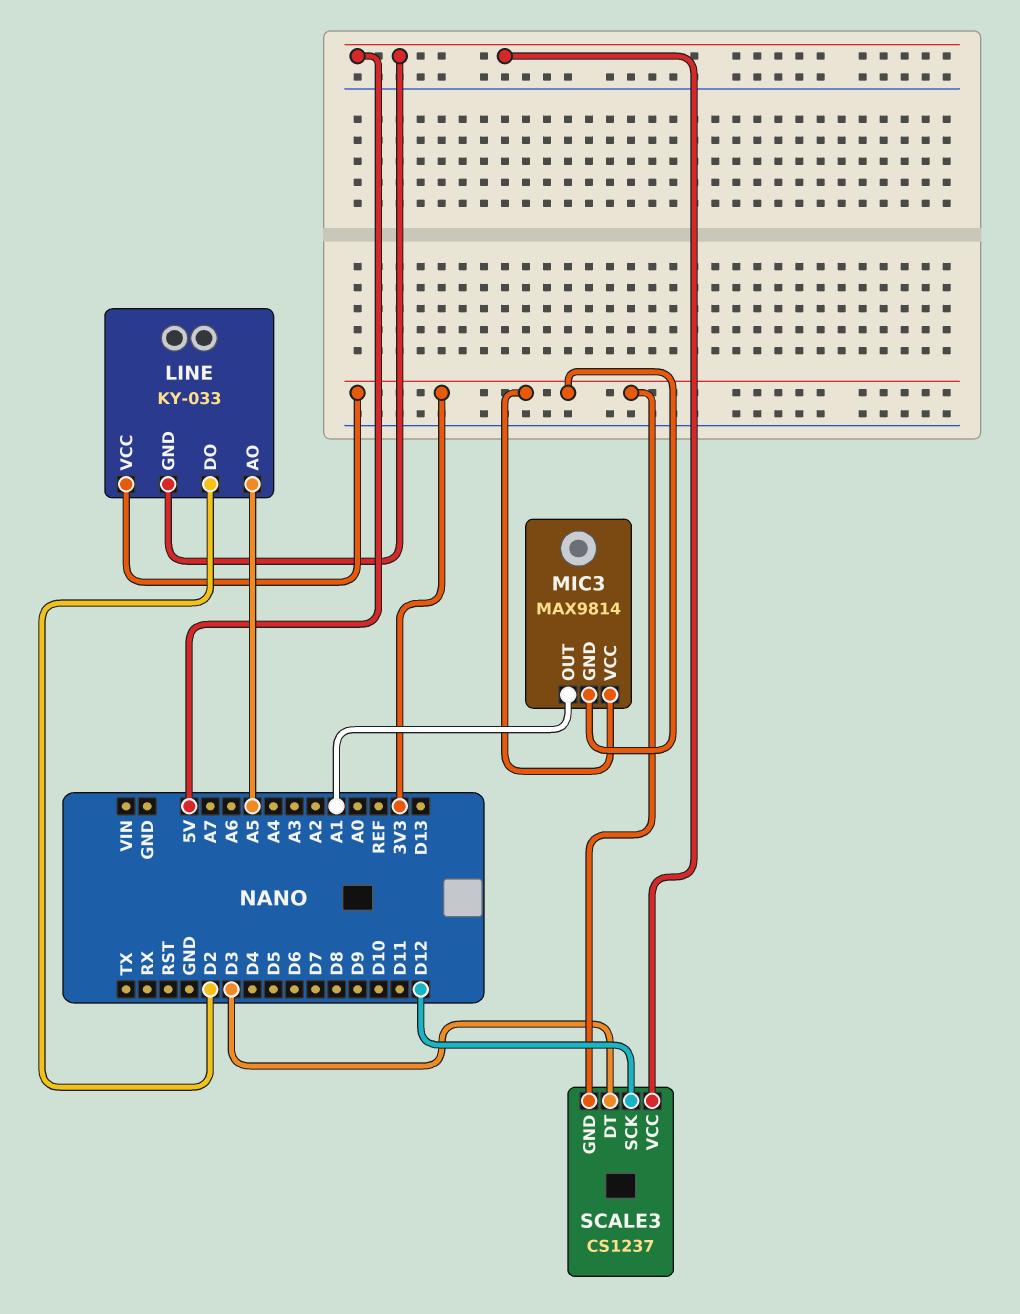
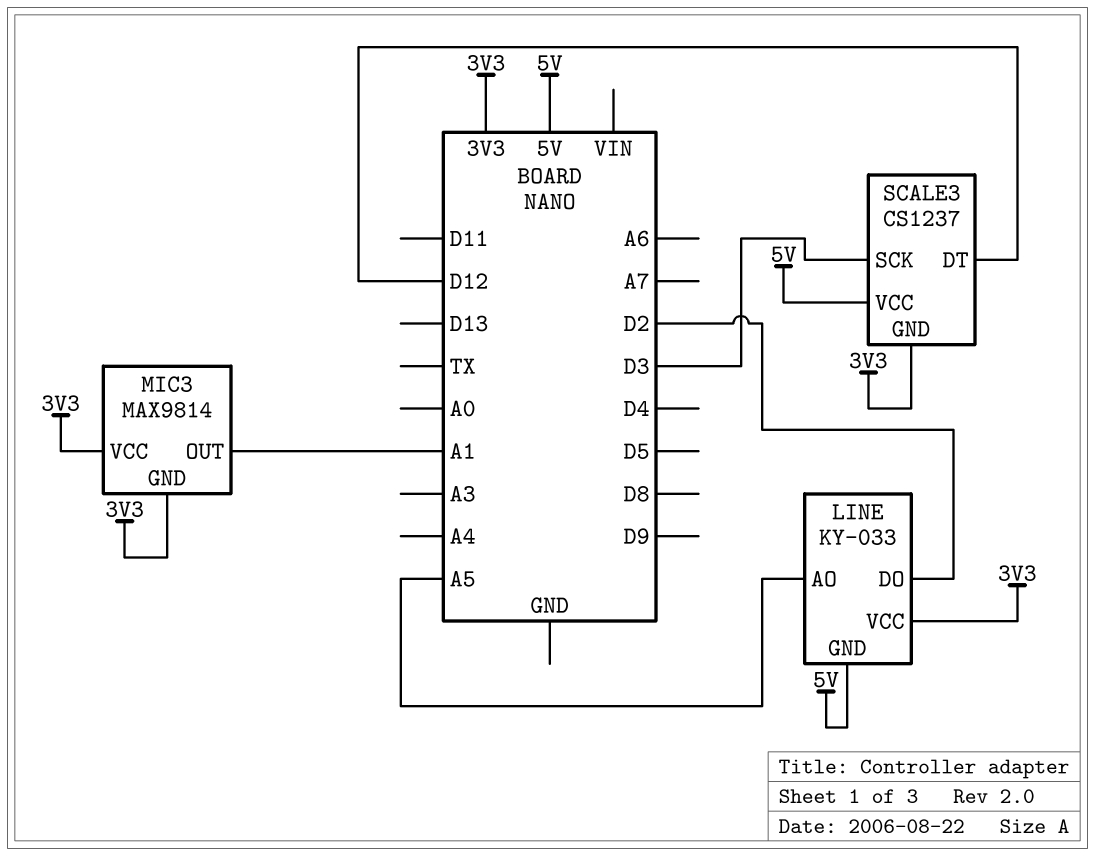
SCALE3 pin DT: D3 -> D12
SCALE3 pin SCK: D12 -> D3

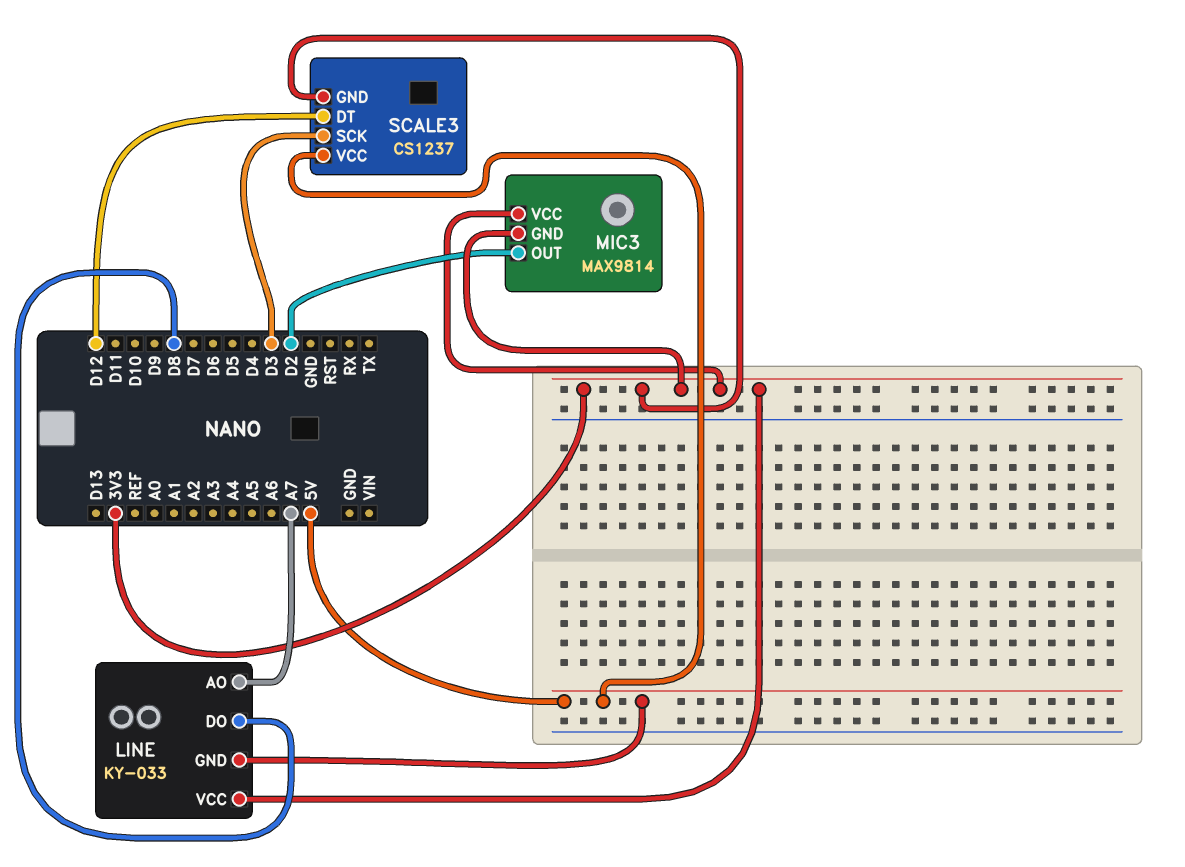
LINE pin AO: A5 -> A7
LINE pin DO: D2 -> D8
MIC3 pin OUT: A1 -> D2

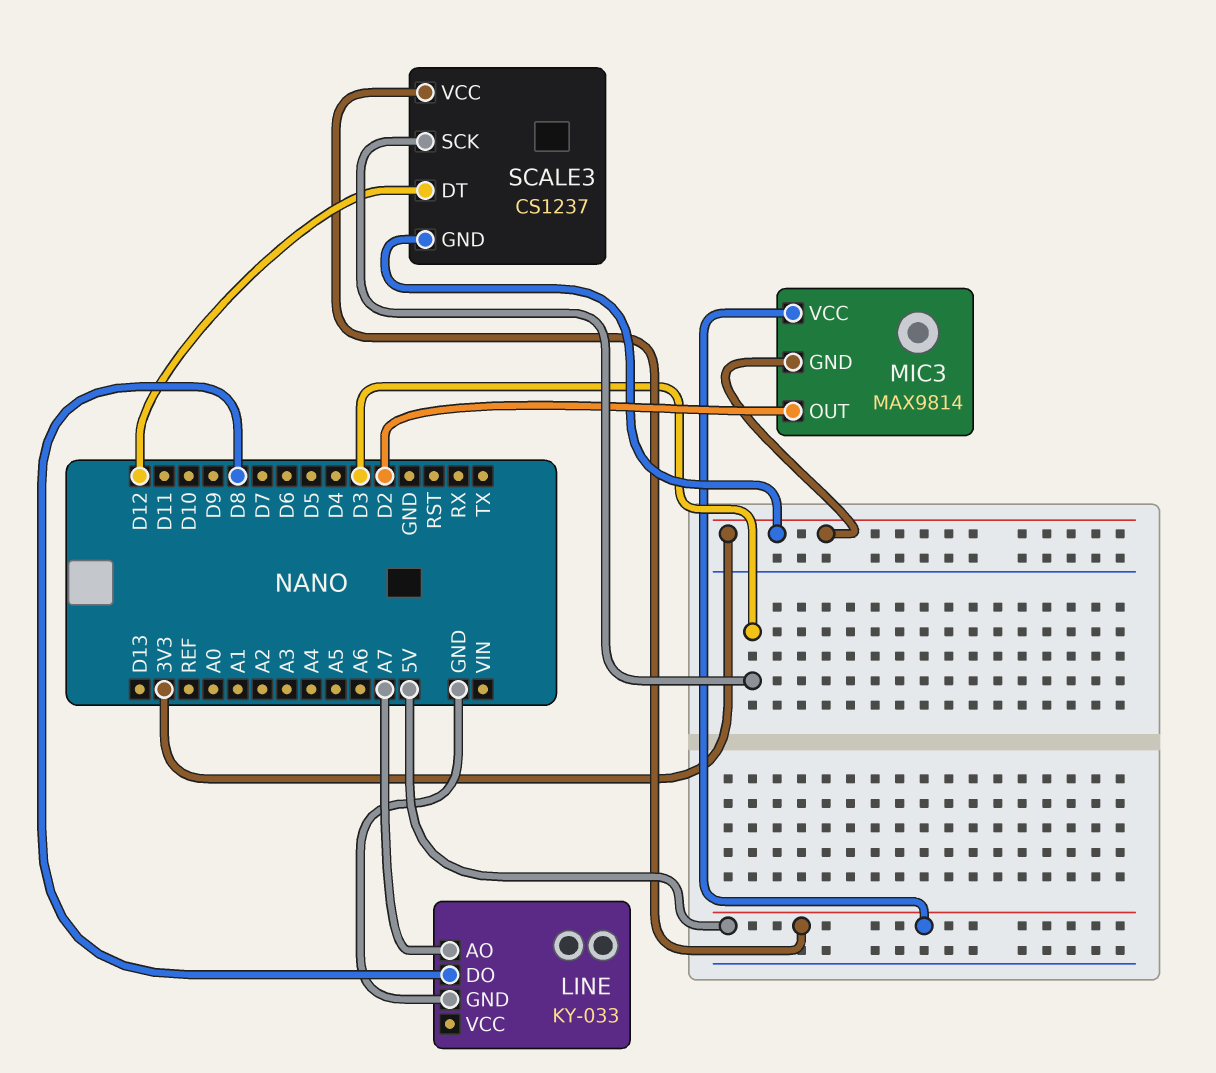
LINE pin GND: 5V -> GND
LINE pin VCC: 3V3 -> none
MIC3 pin VCC: 3V3 -> 5V

